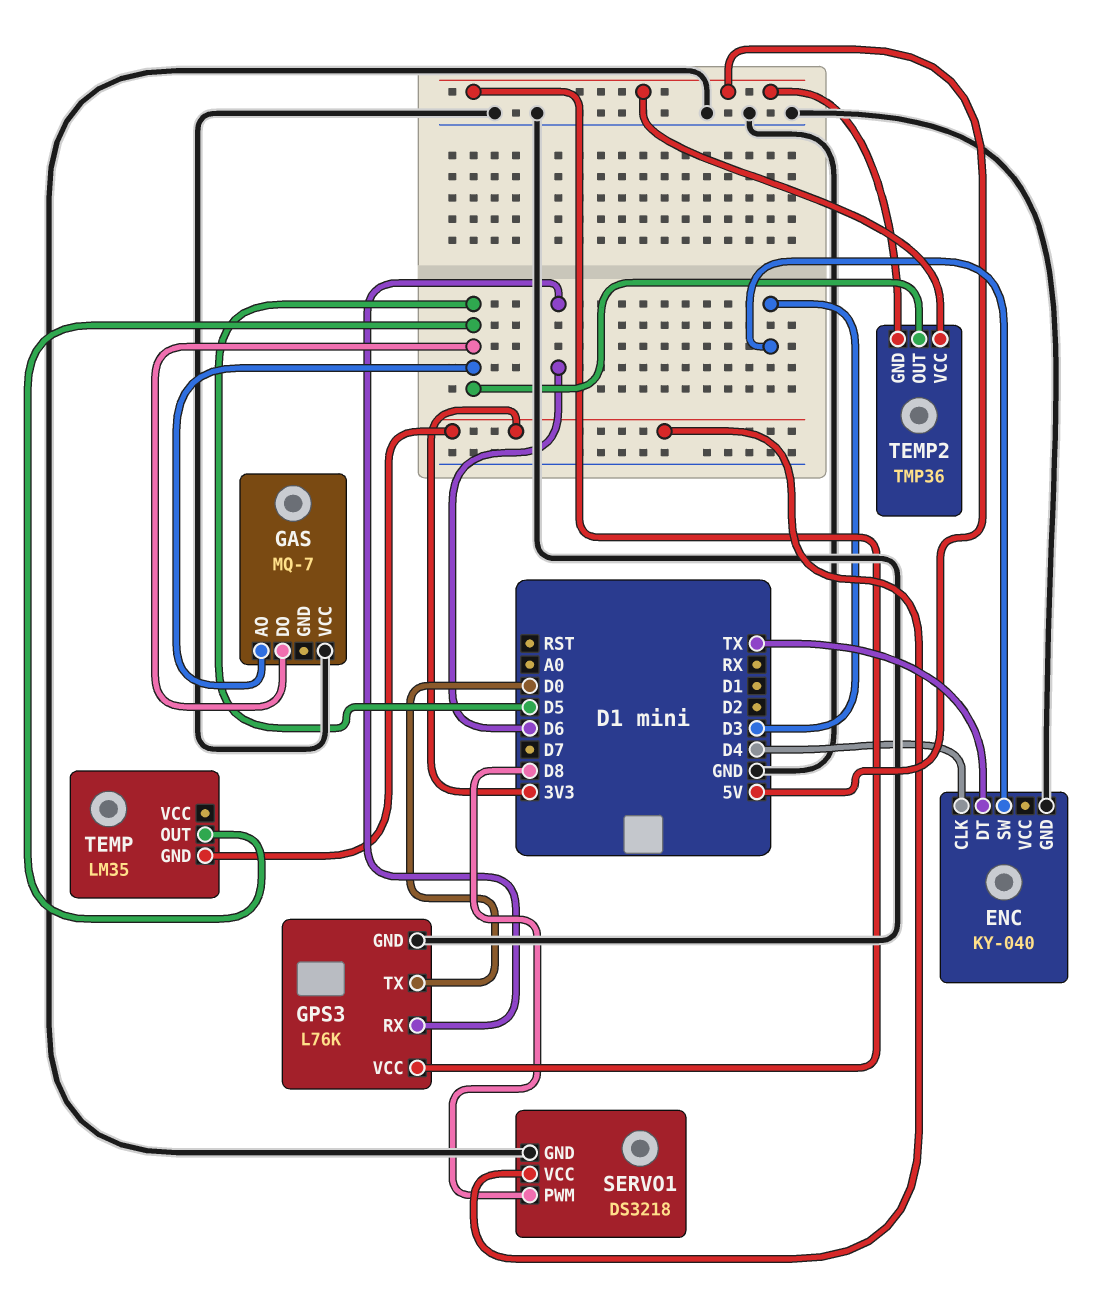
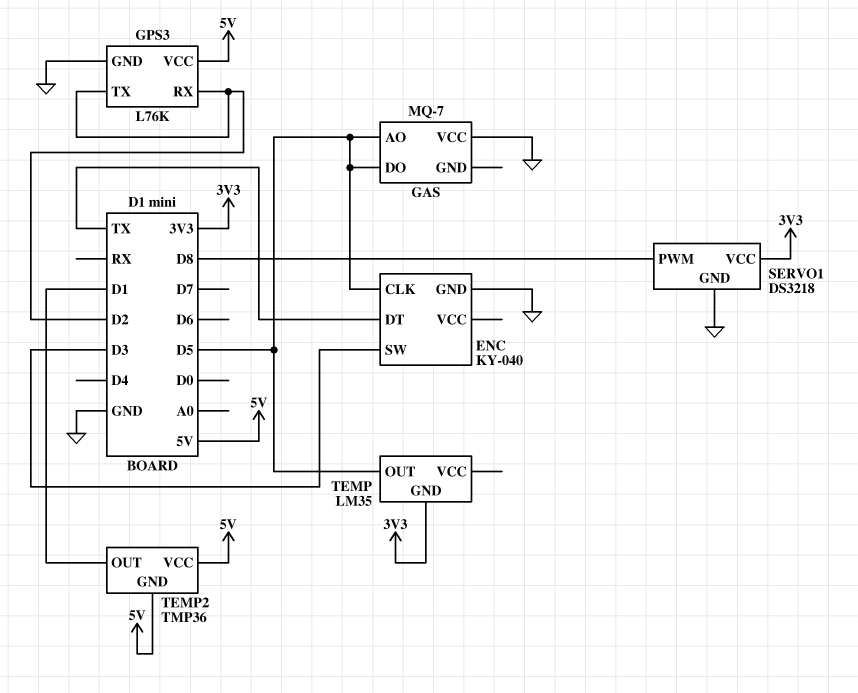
ENC pin CLK: D4 -> D5
GPS3 pin RX: D6 -> D2
GPS3 pin TX: D0 -> D2
TEMP2 pin OUT: D5 -> D1

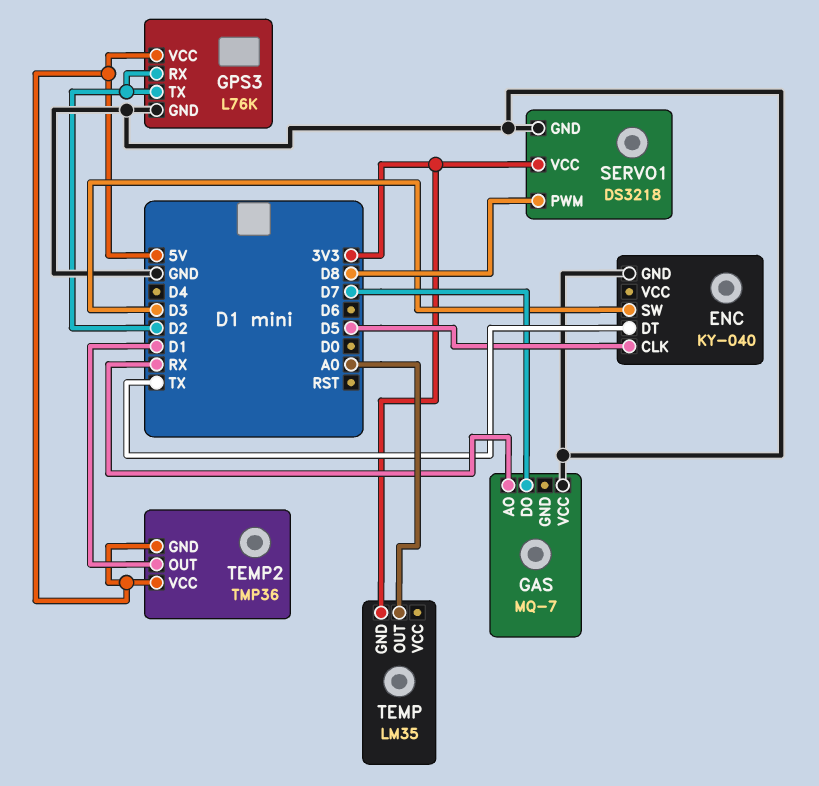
GAS pin AO: D5 -> RX
GAS pin DO: D5 -> D7
TEMP pin OUT: D5 -> A0

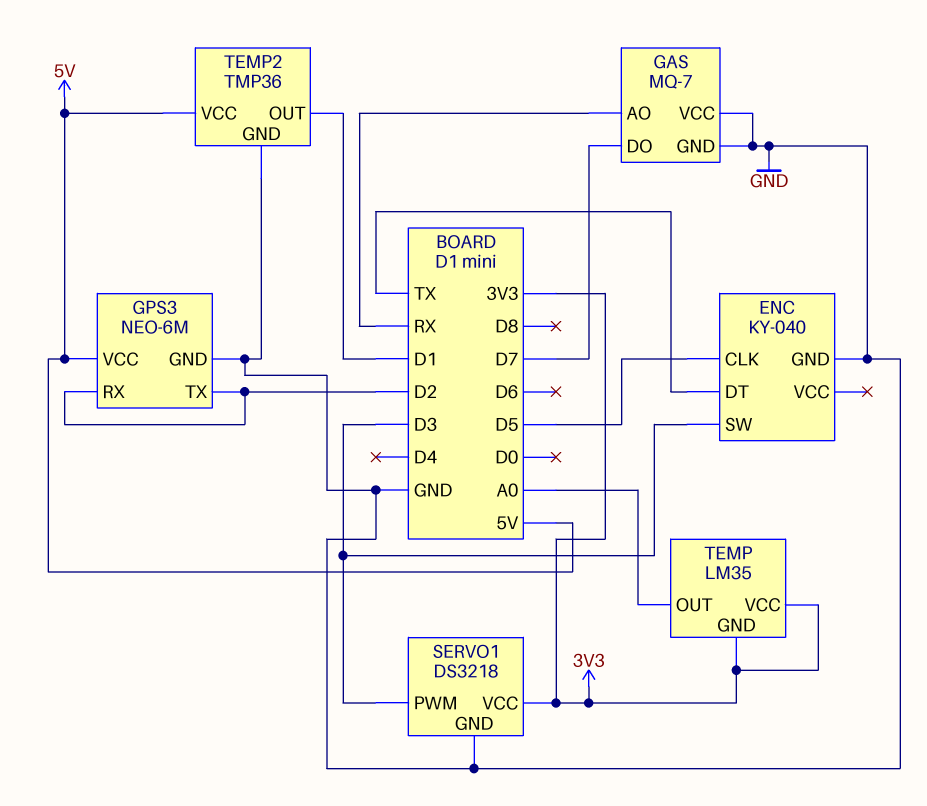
GAS pin GND: none -> GND
GPS3: L76K -> NEO-6M
SERVO1 pin PWM: D8 -> D3
TEMP pin VCC: none -> 3V3
TEMP2 pin GND: 5V -> GND

